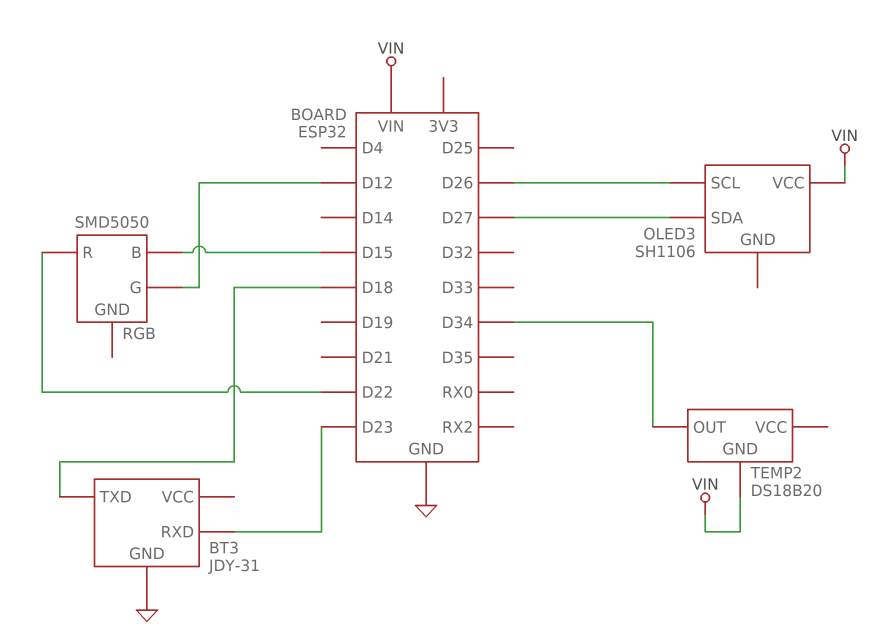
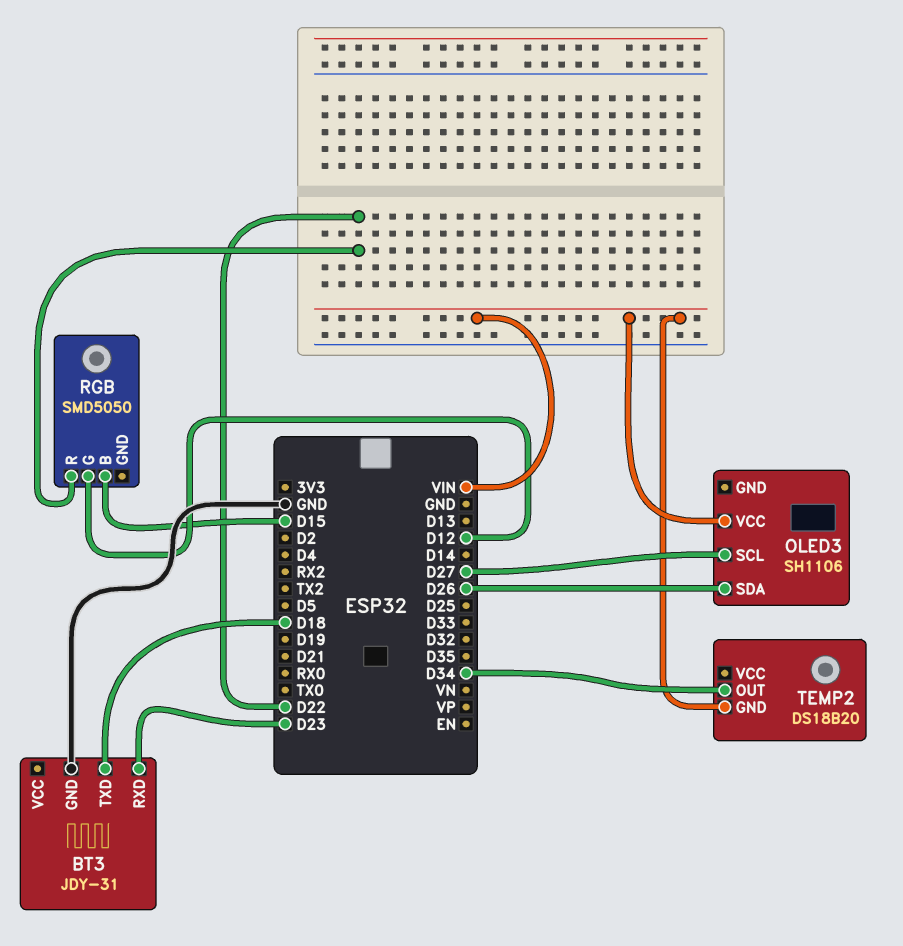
OLED3 pin SCL: D26 -> D27
OLED3 pin SDA: D27 -> D26

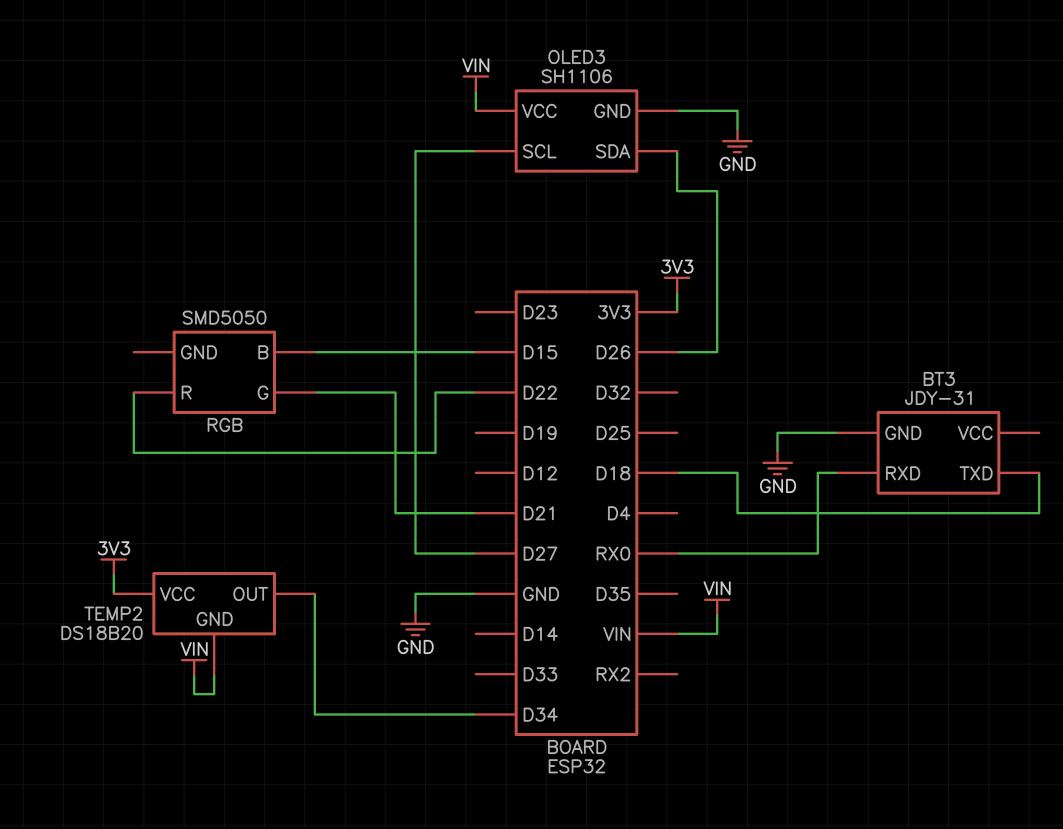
BT3 pin RXD: D23 -> RX0
OLED3 pin GND: none -> GND
RGB pin G: D12 -> D21
TEMP2 pin VCC: none -> 3V3

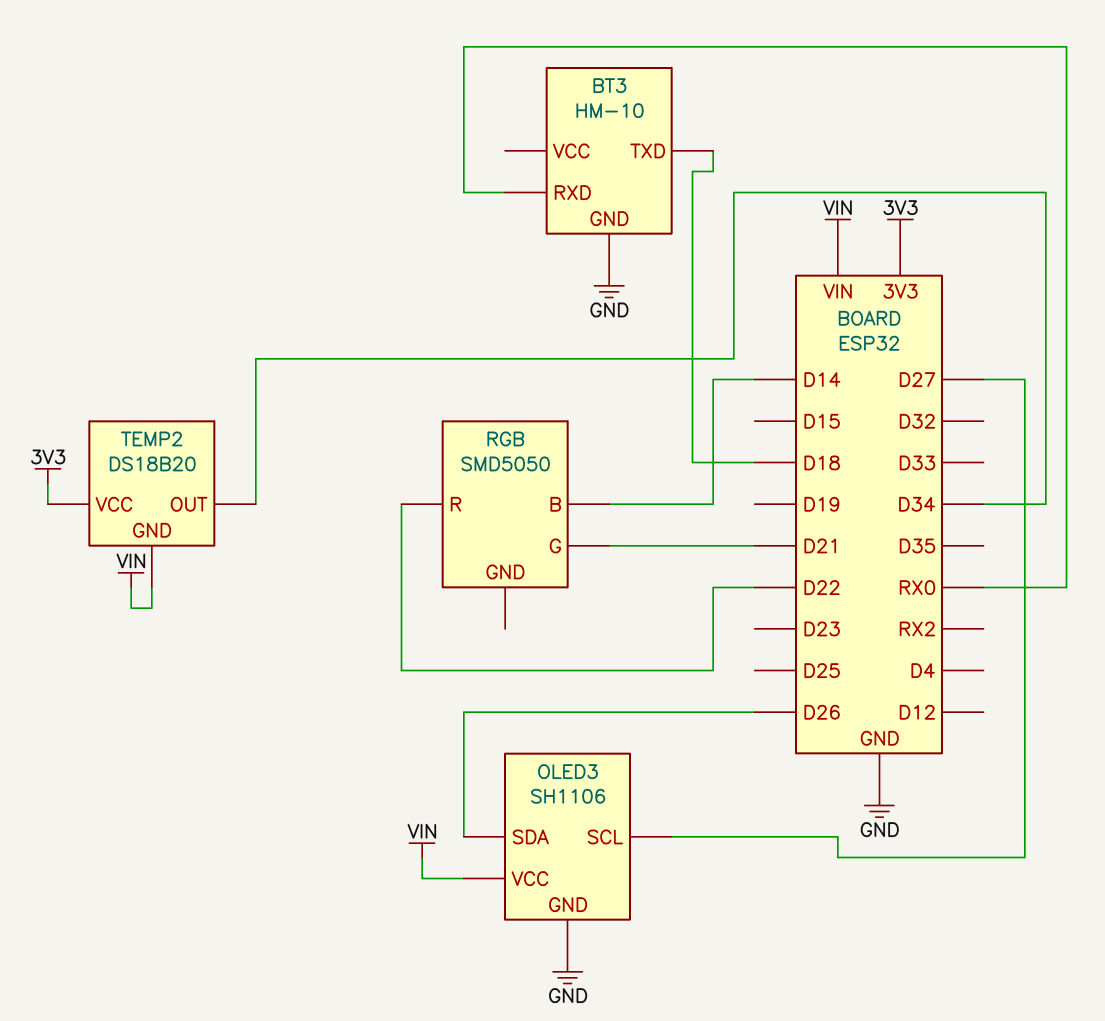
BT3: JDY-31 -> HM-10
RGB pin B: D15 -> D14

